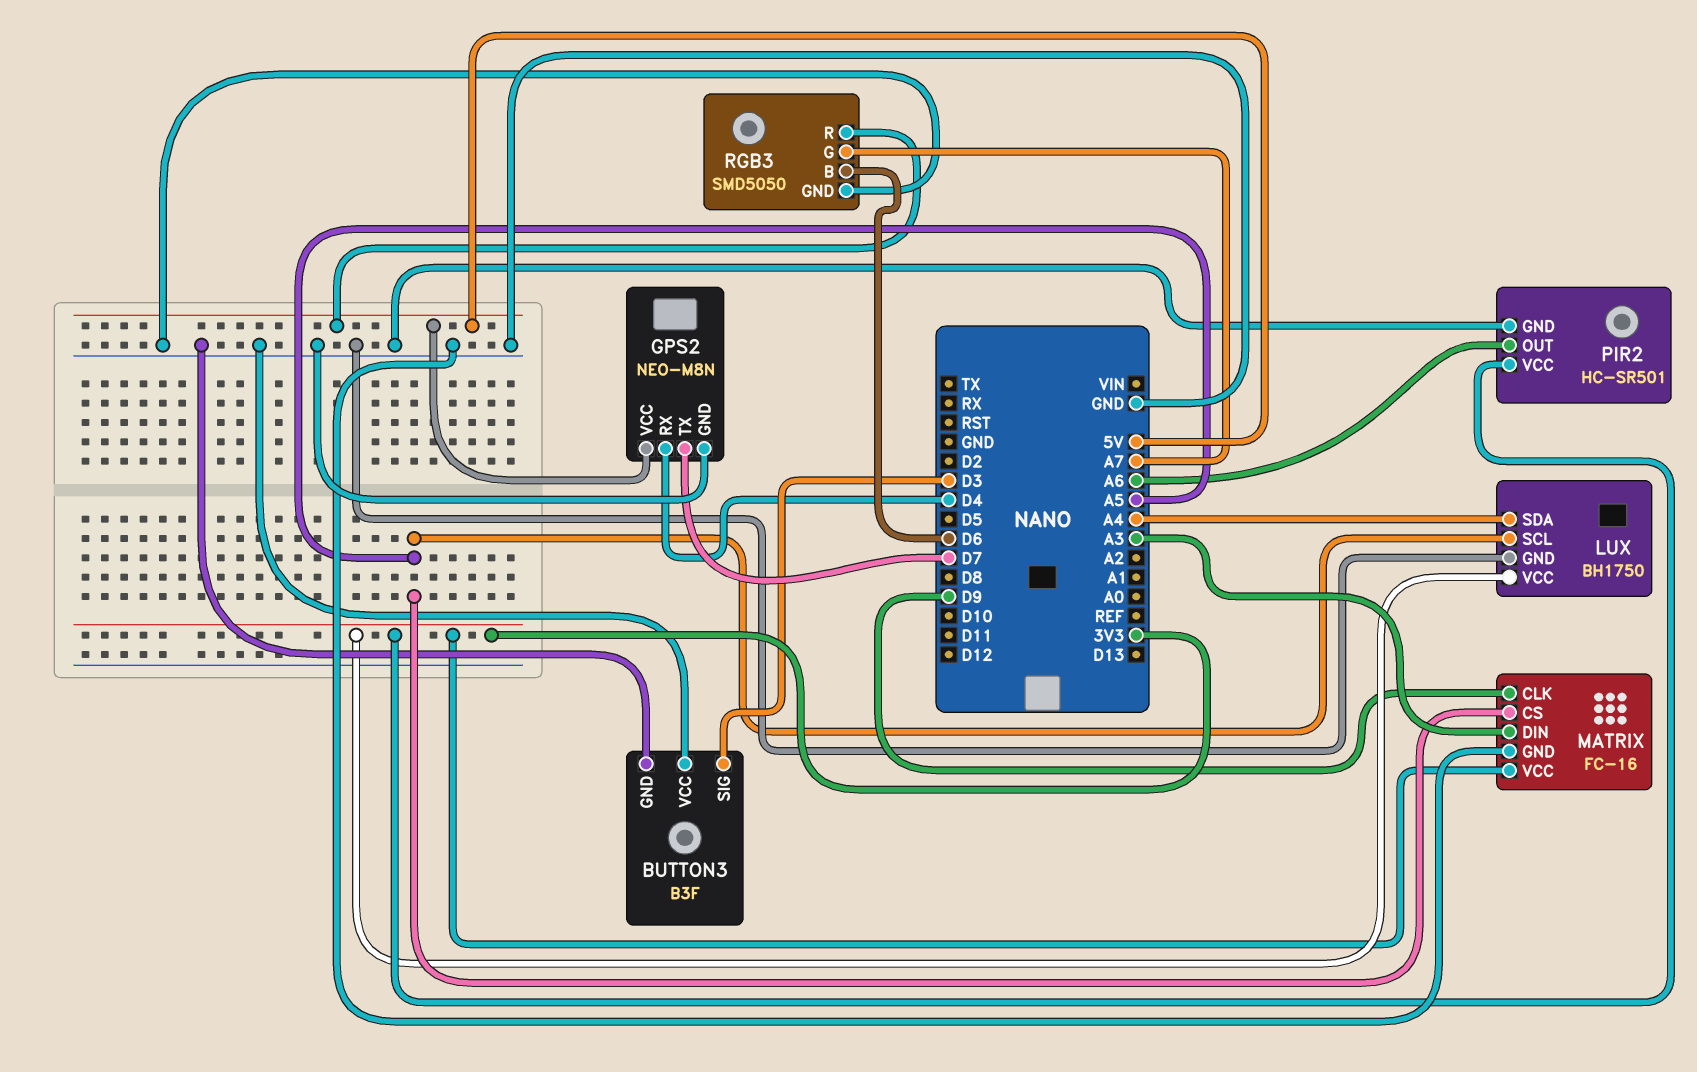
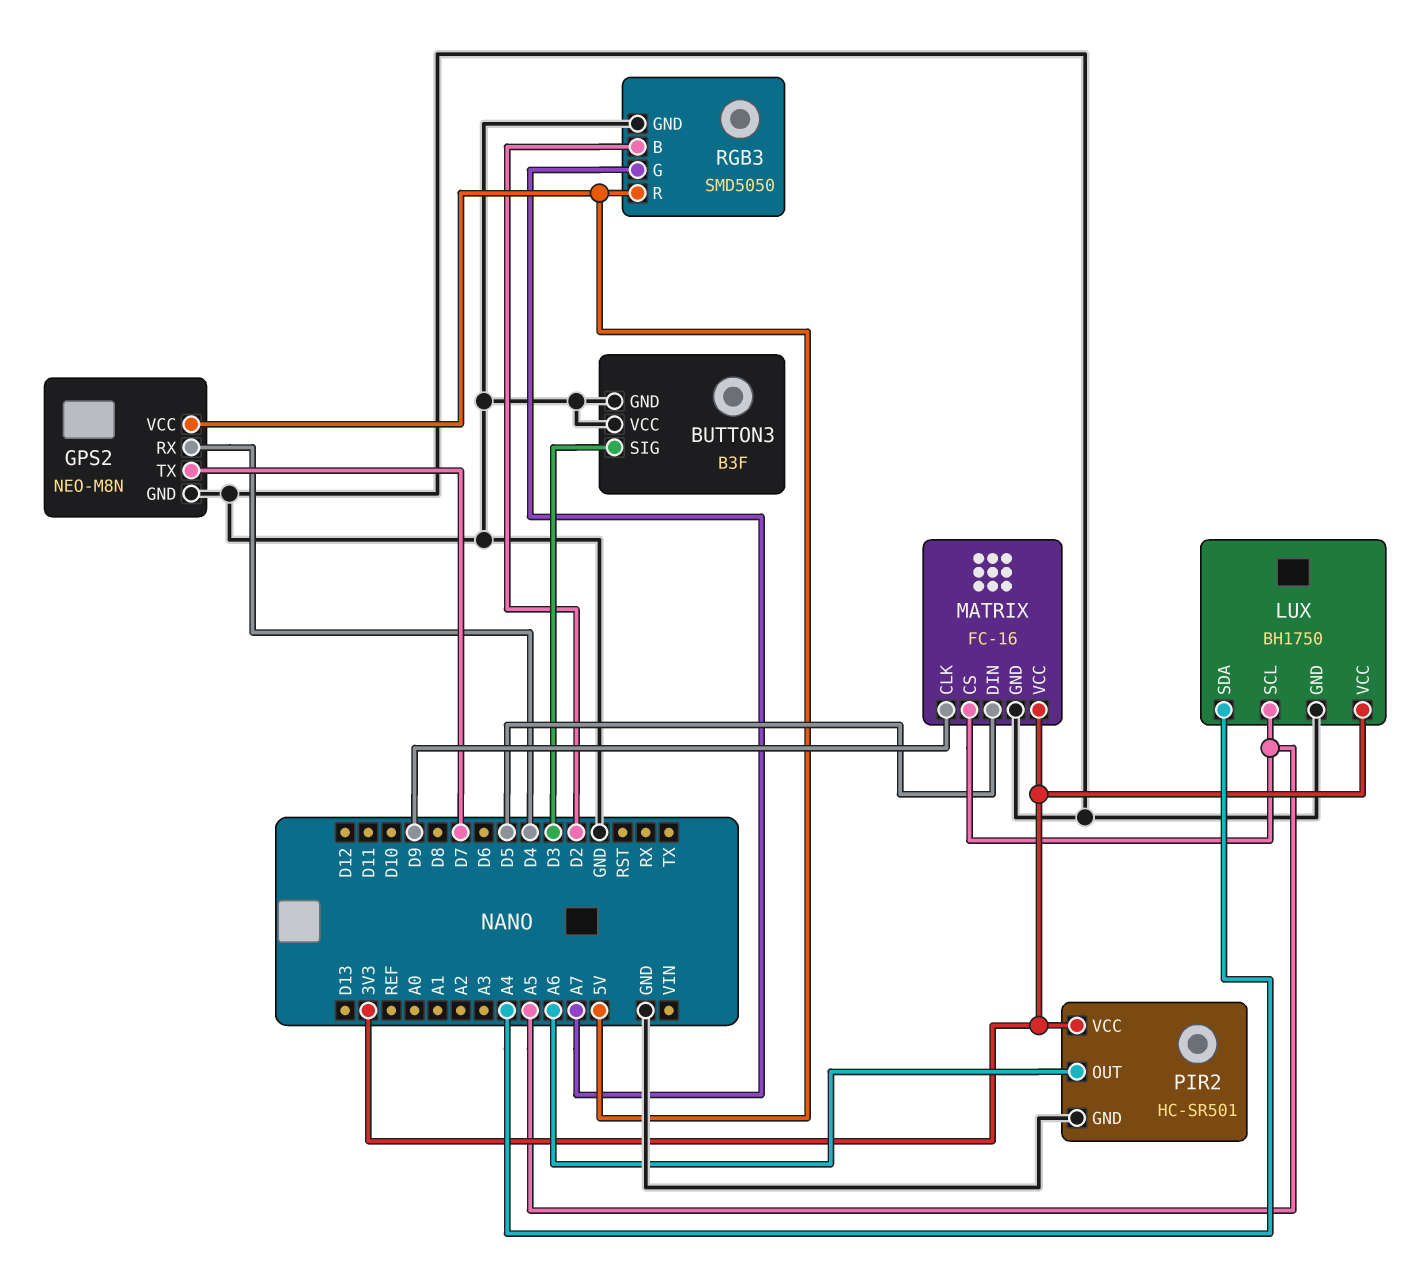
MATRIX pin DIN: A3 -> D5
RGB3 pin B: D6 -> D2

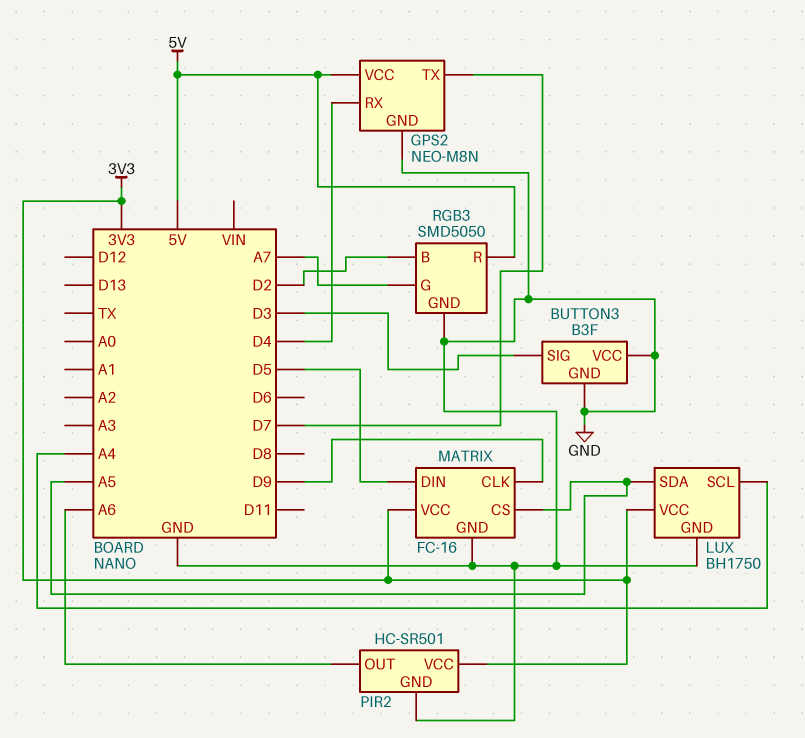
LUX pin SCL: A5 -> A4
LUX pin SDA: A4 -> A5

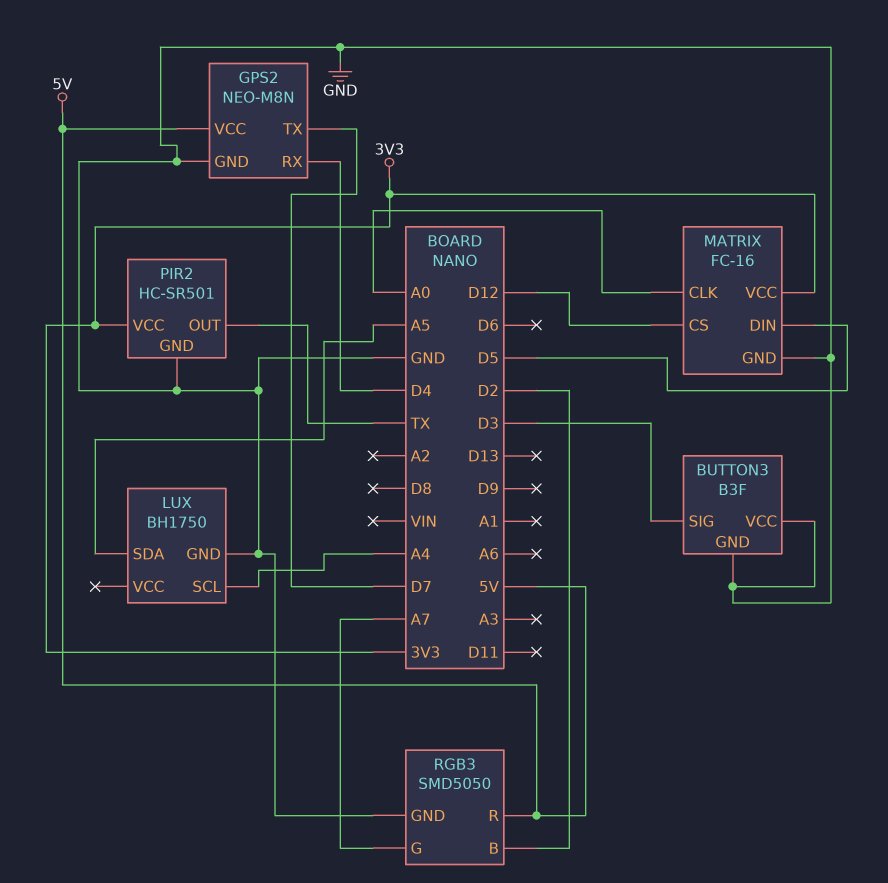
LUX pin VCC: 3V3 -> none
MATRIX pin CLK: D9 -> A0
MATRIX pin CS: A5 -> D12
PIR2 pin OUT: A6 -> TX

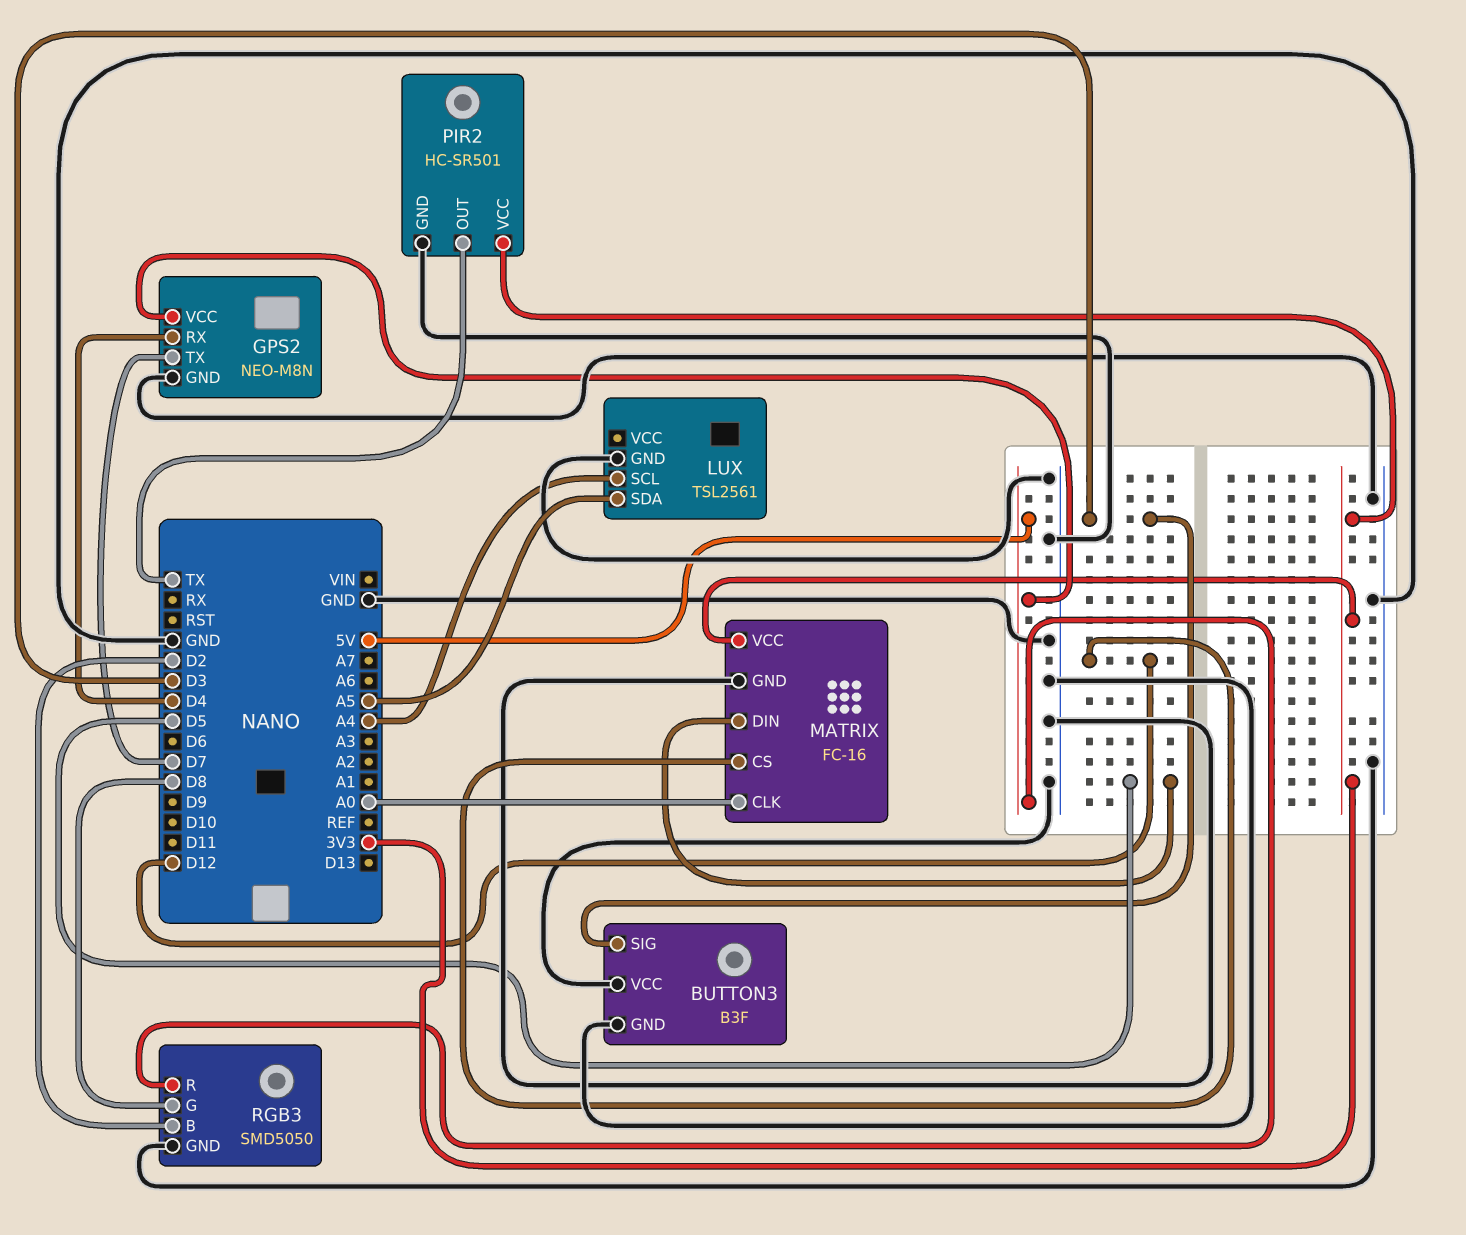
LUX: BH1750 -> TSL2561
RGB3 pin G: A7 -> D8

